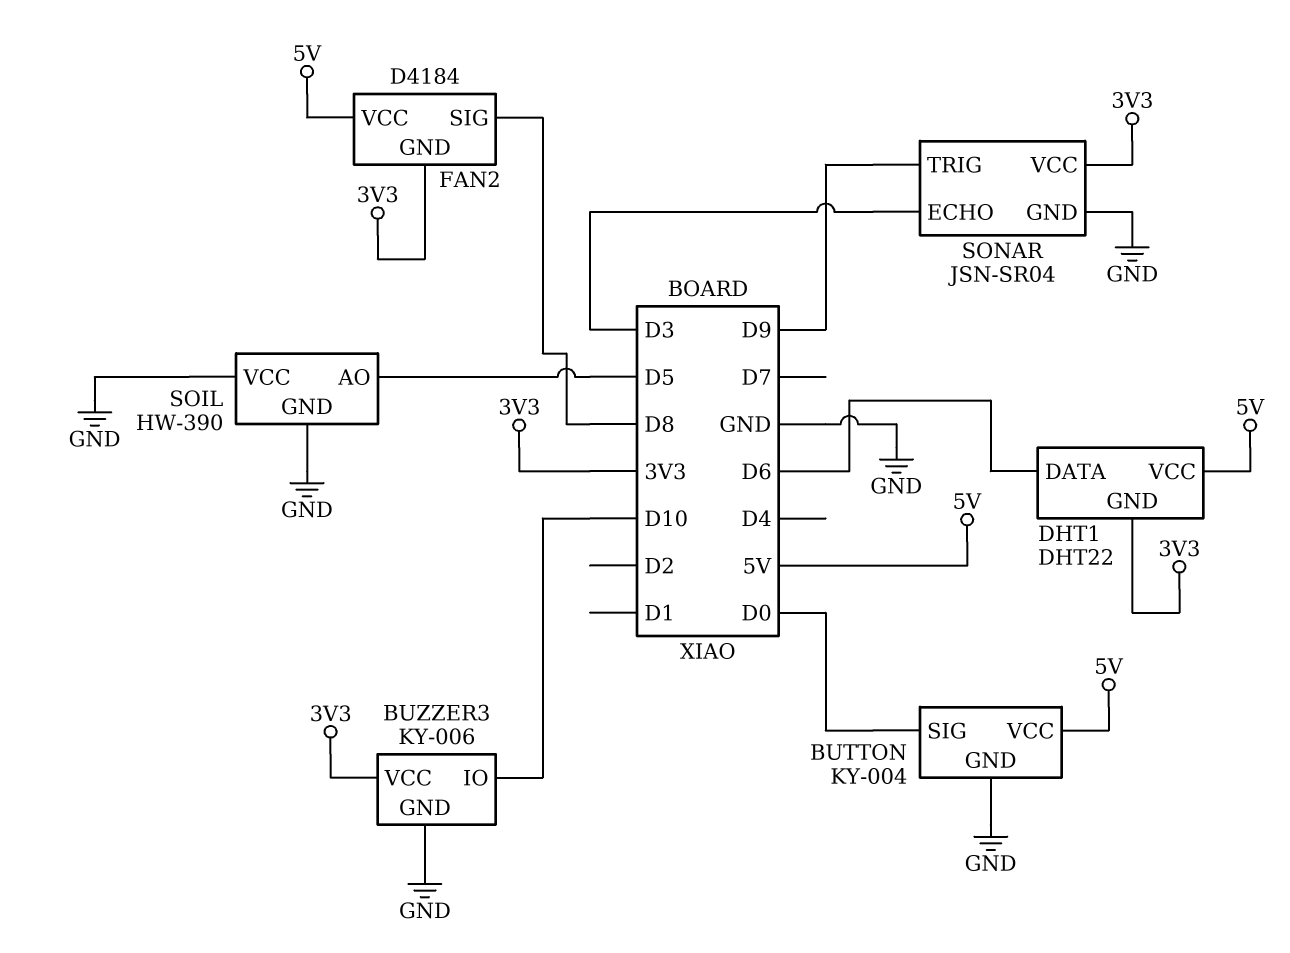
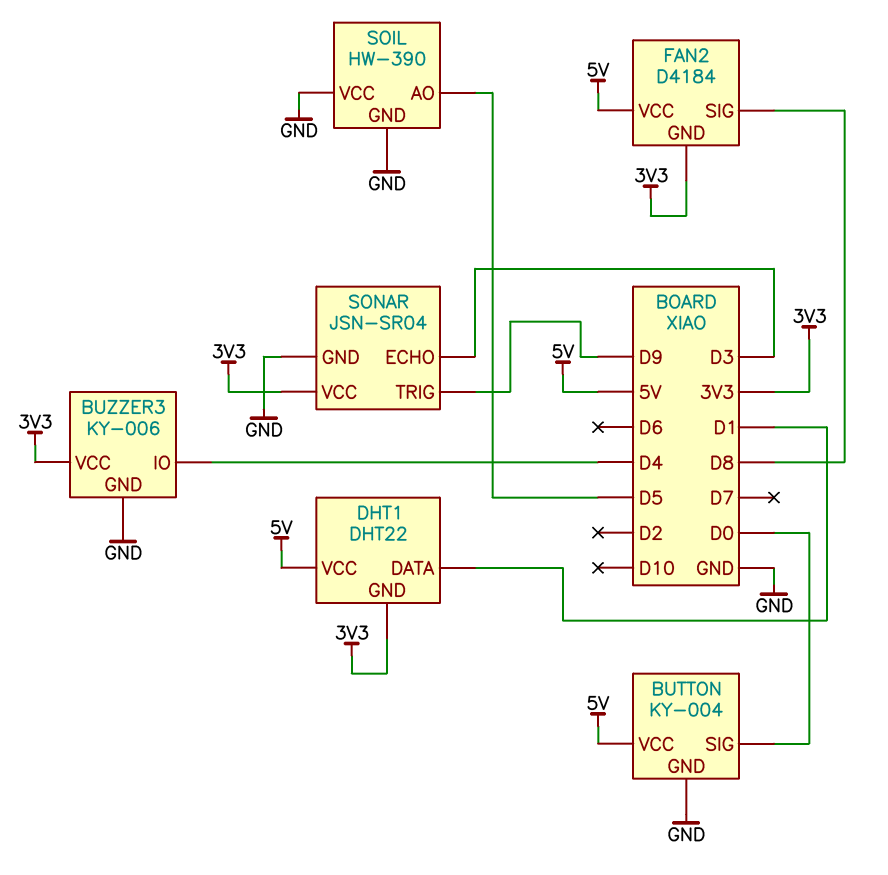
BUZZER3 pin IO: D10 -> D4
DHT1 pin DATA: D6 -> D1

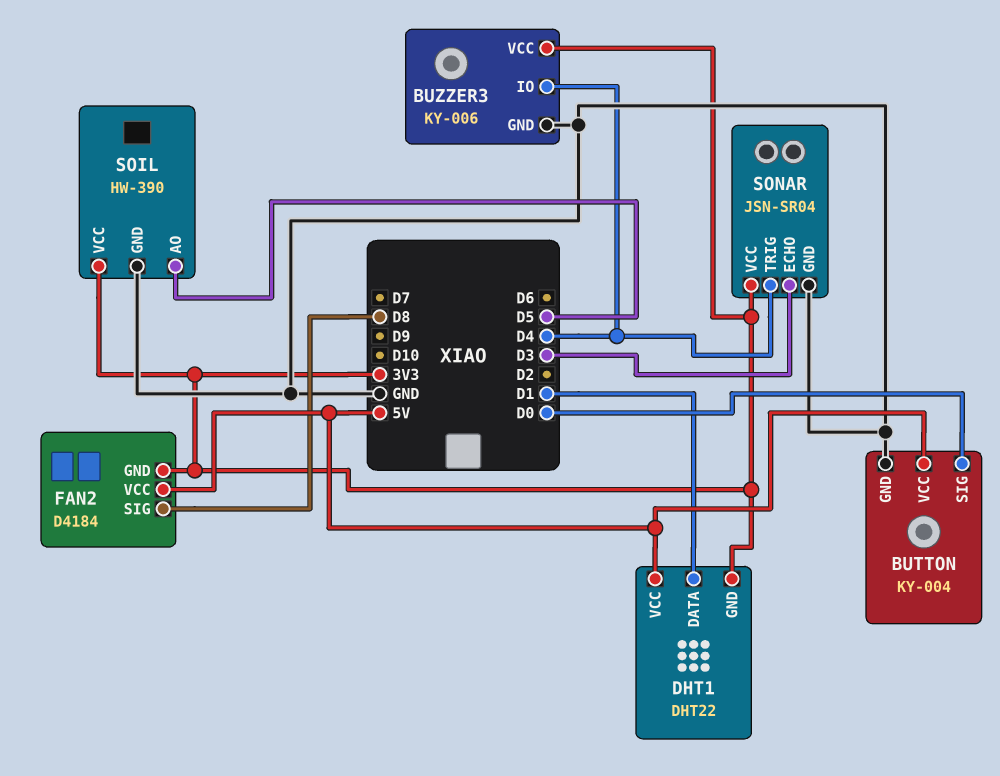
SOIL pin VCC: GND -> 3V3
SONAR pin TRIG: D9 -> D4

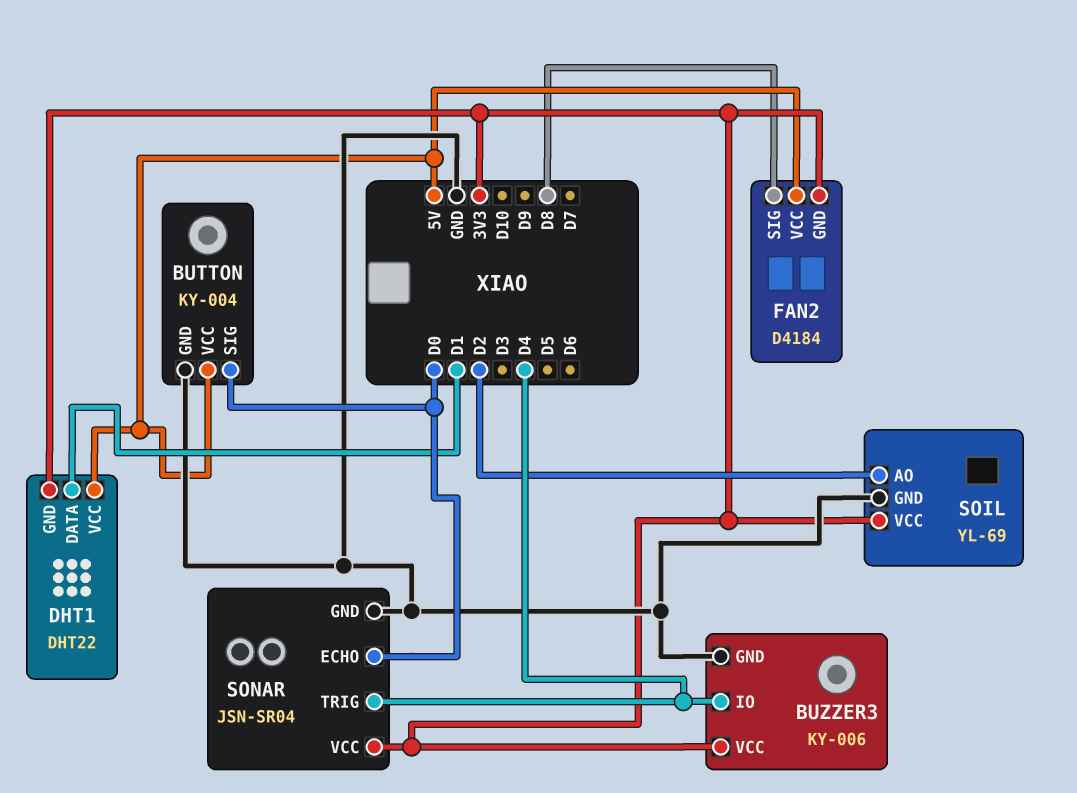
SOIL: HW-390 -> YL-69
SOIL pin AO: D5 -> D2
SONAR pin ECHO: D3 -> D0

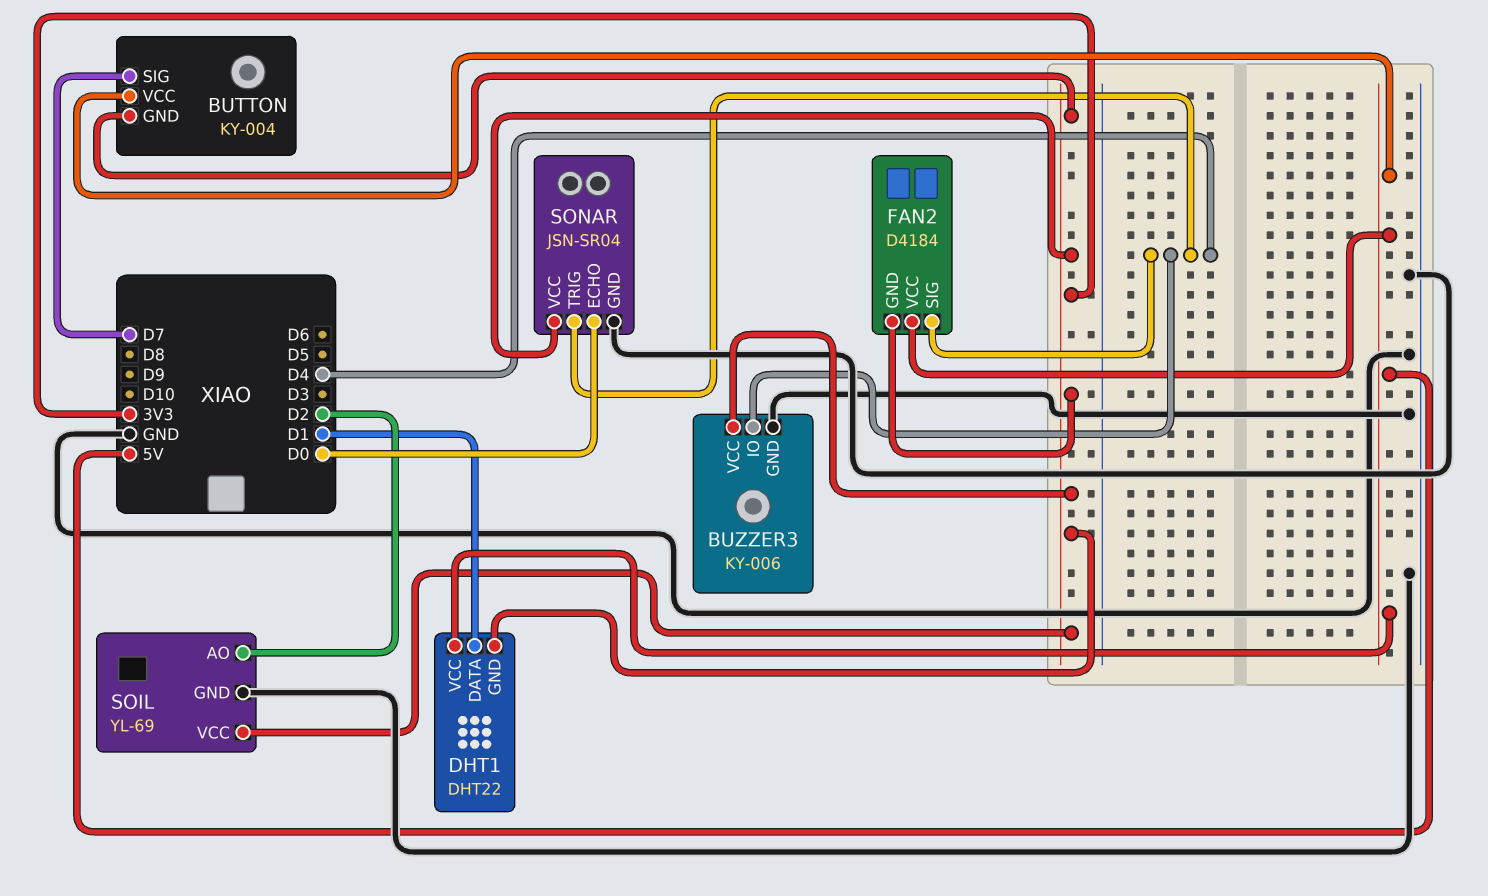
BUTTON pin GND: GND -> 3V3
BUTTON pin SIG: D0 -> D7
FAN2 pin SIG: D8 -> D4

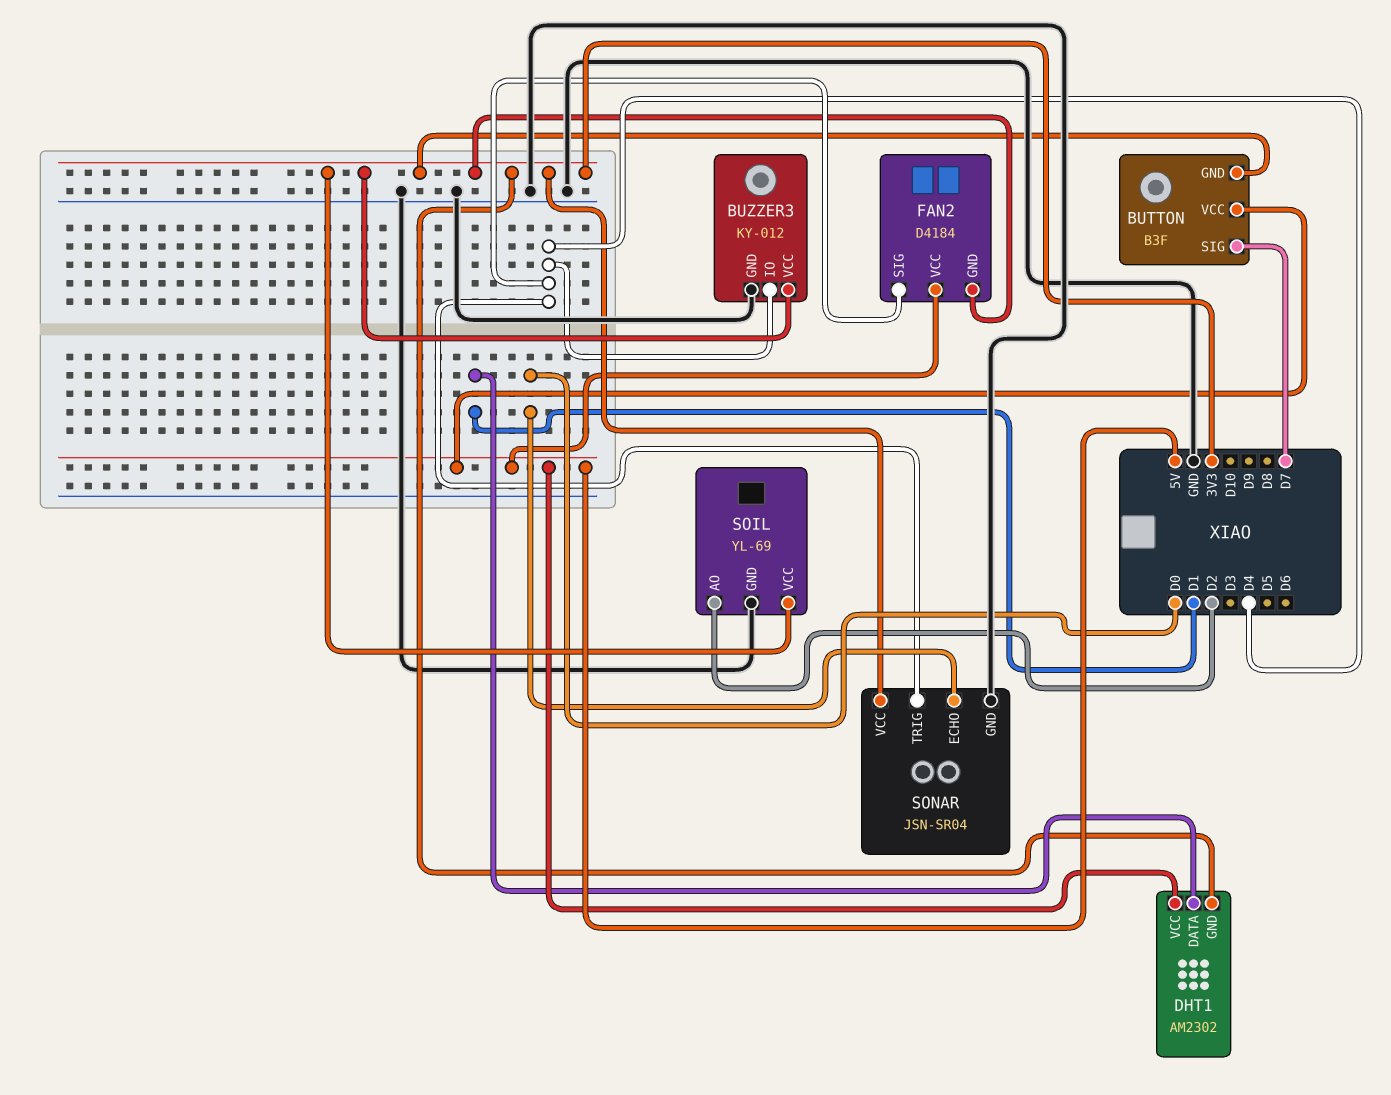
BUTTON: KY-004 -> B3F
BUZZER3: KY-006 -> KY-012
DHT1: DHT22 -> AM2302

